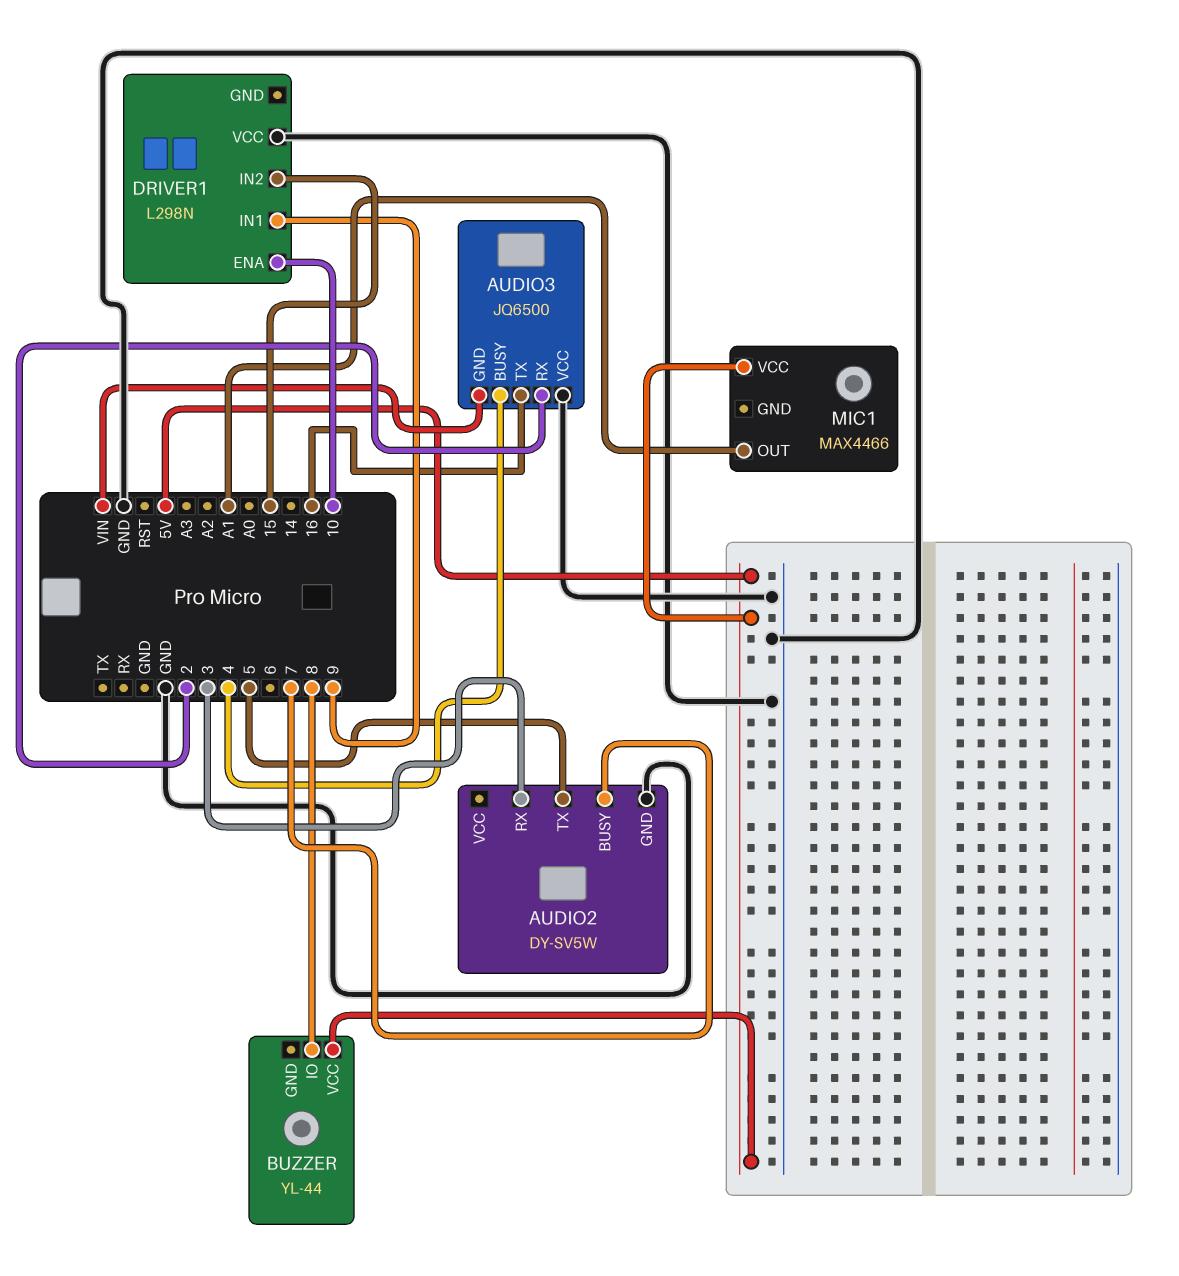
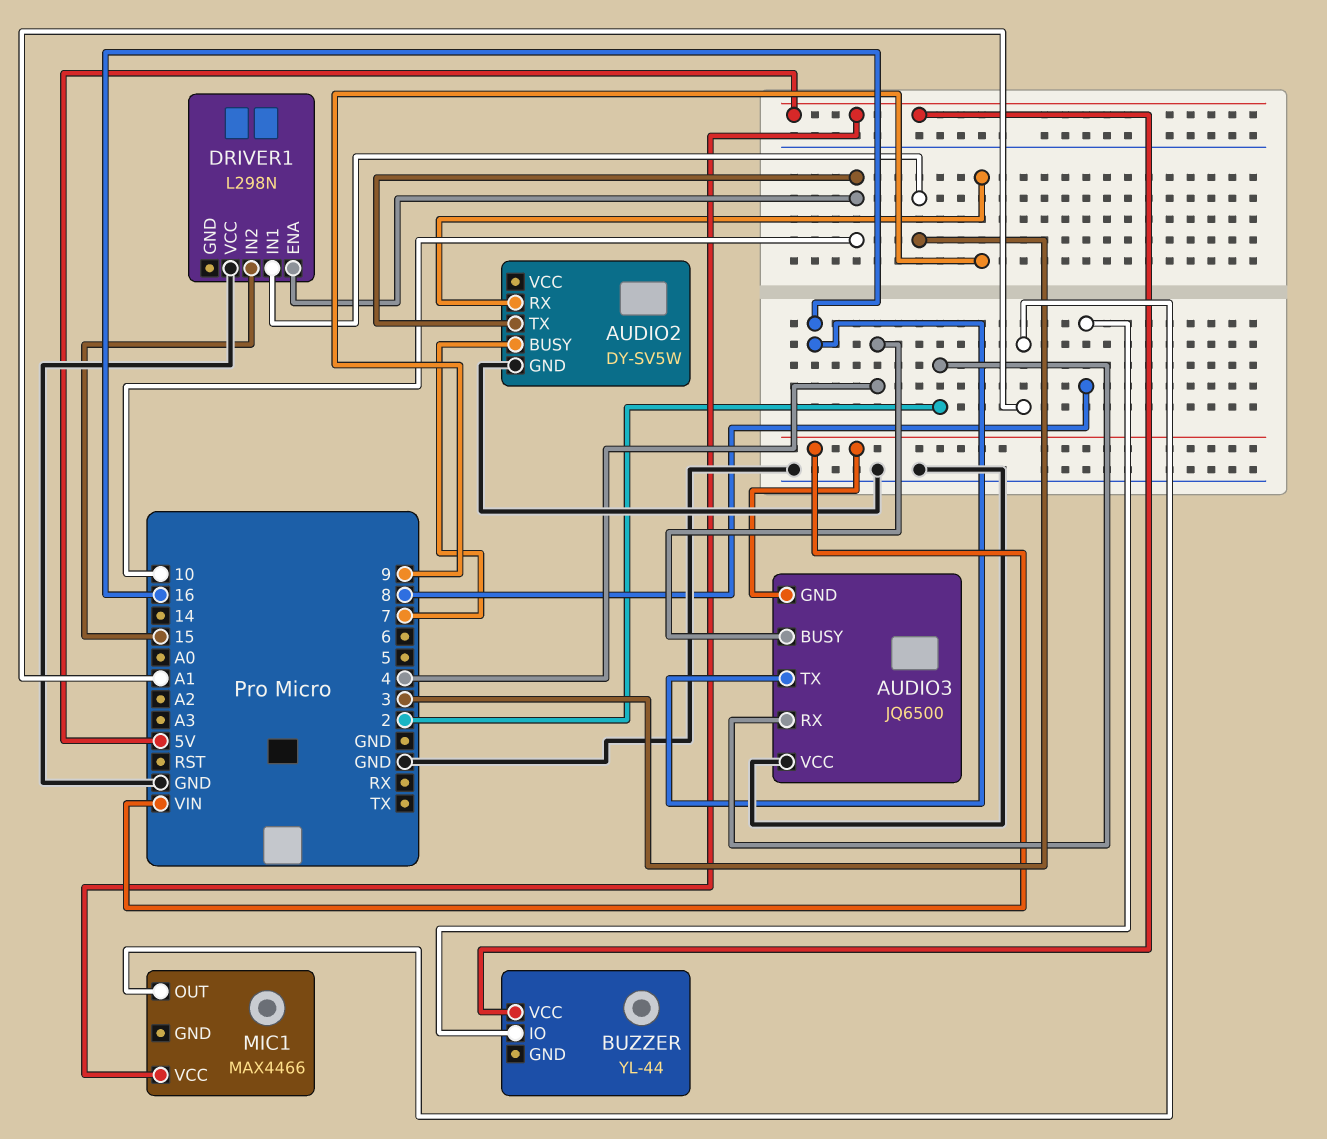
AUDIO2 pin RX: 3 -> 9
AUDIO2 pin TX: 5 -> 10
DRIVER1 pin IN1: 9 -> 3

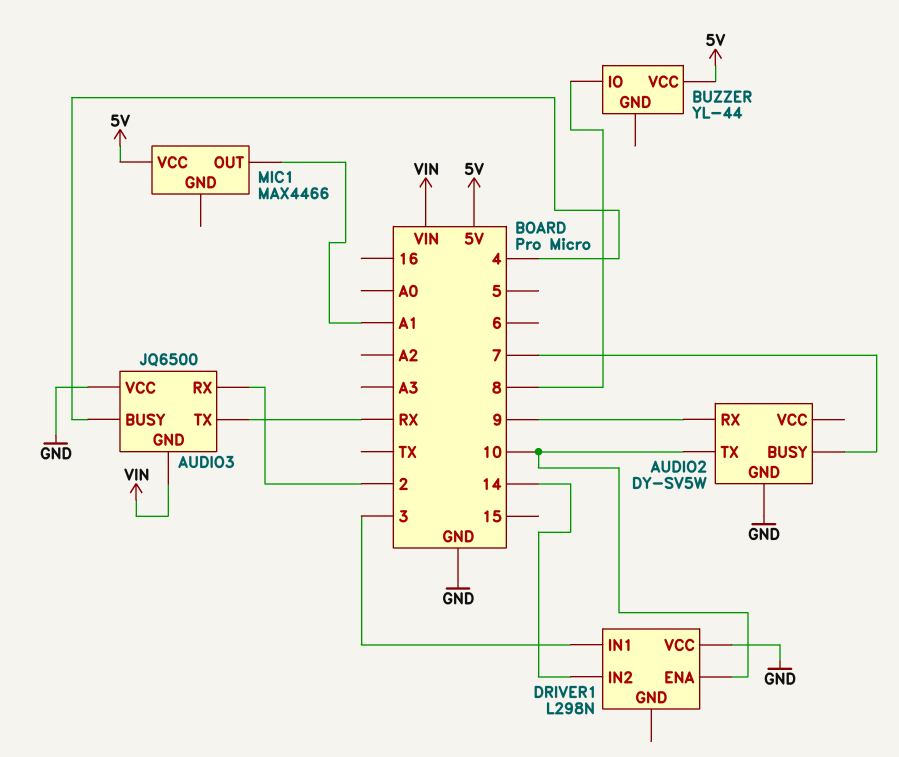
AUDIO3 pin TX: 16 -> RX
DRIVER1 pin IN2: 15 -> 14

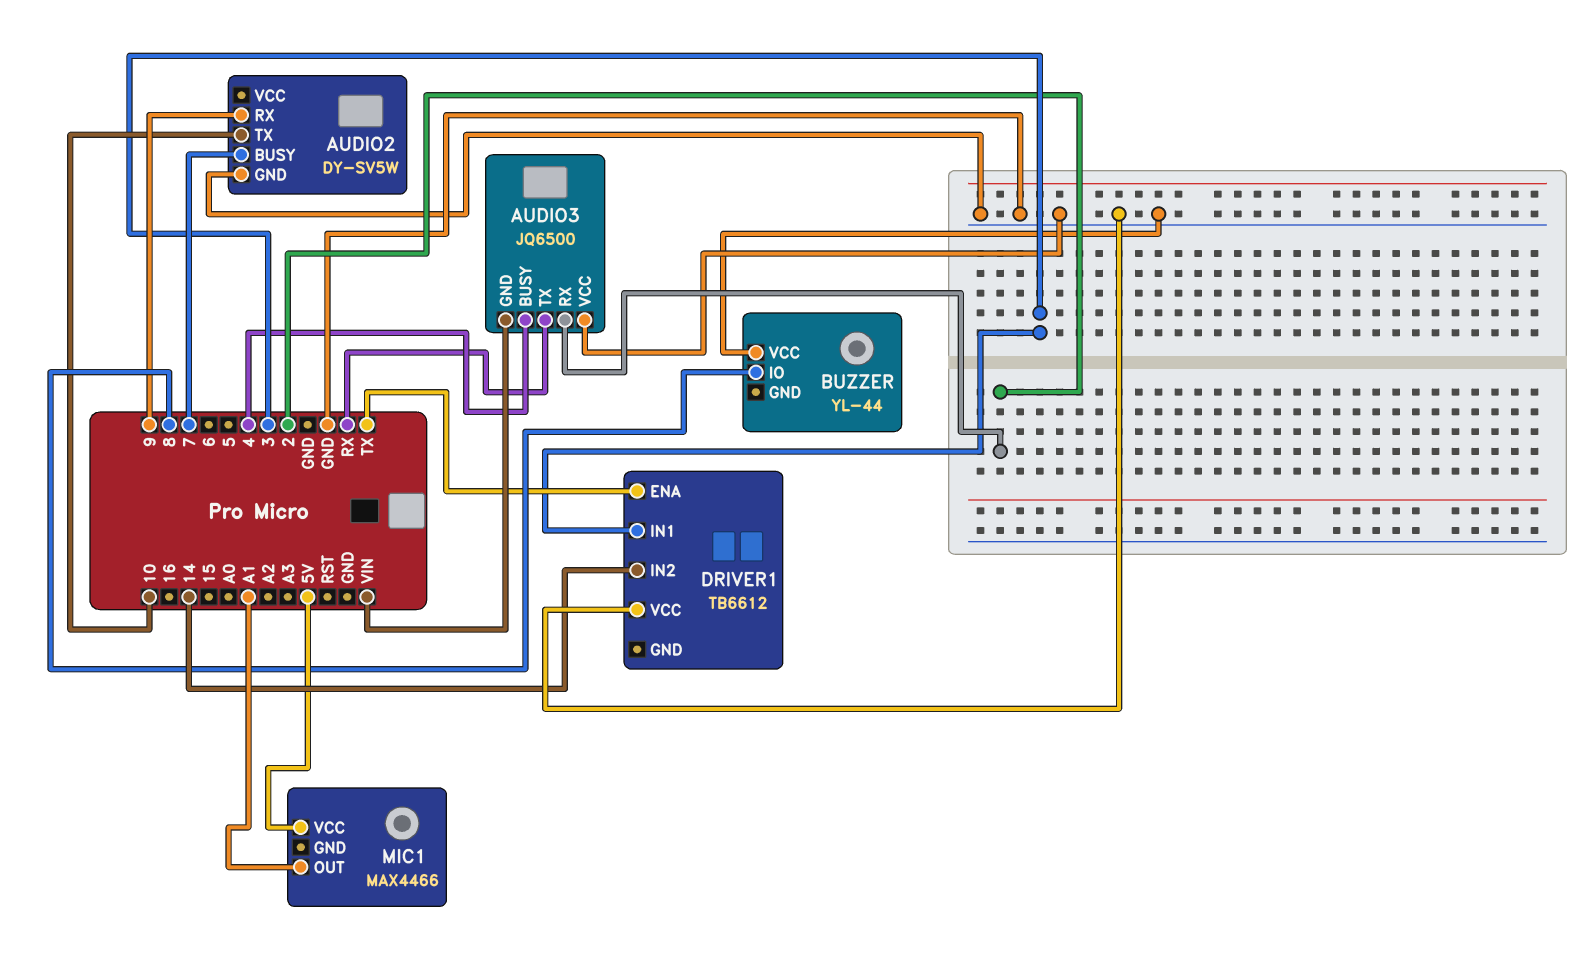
BUZZER pin VCC: 5V -> GND
DRIVER1: L298N -> TB6612
DRIVER1 pin ENA: 10 -> TX

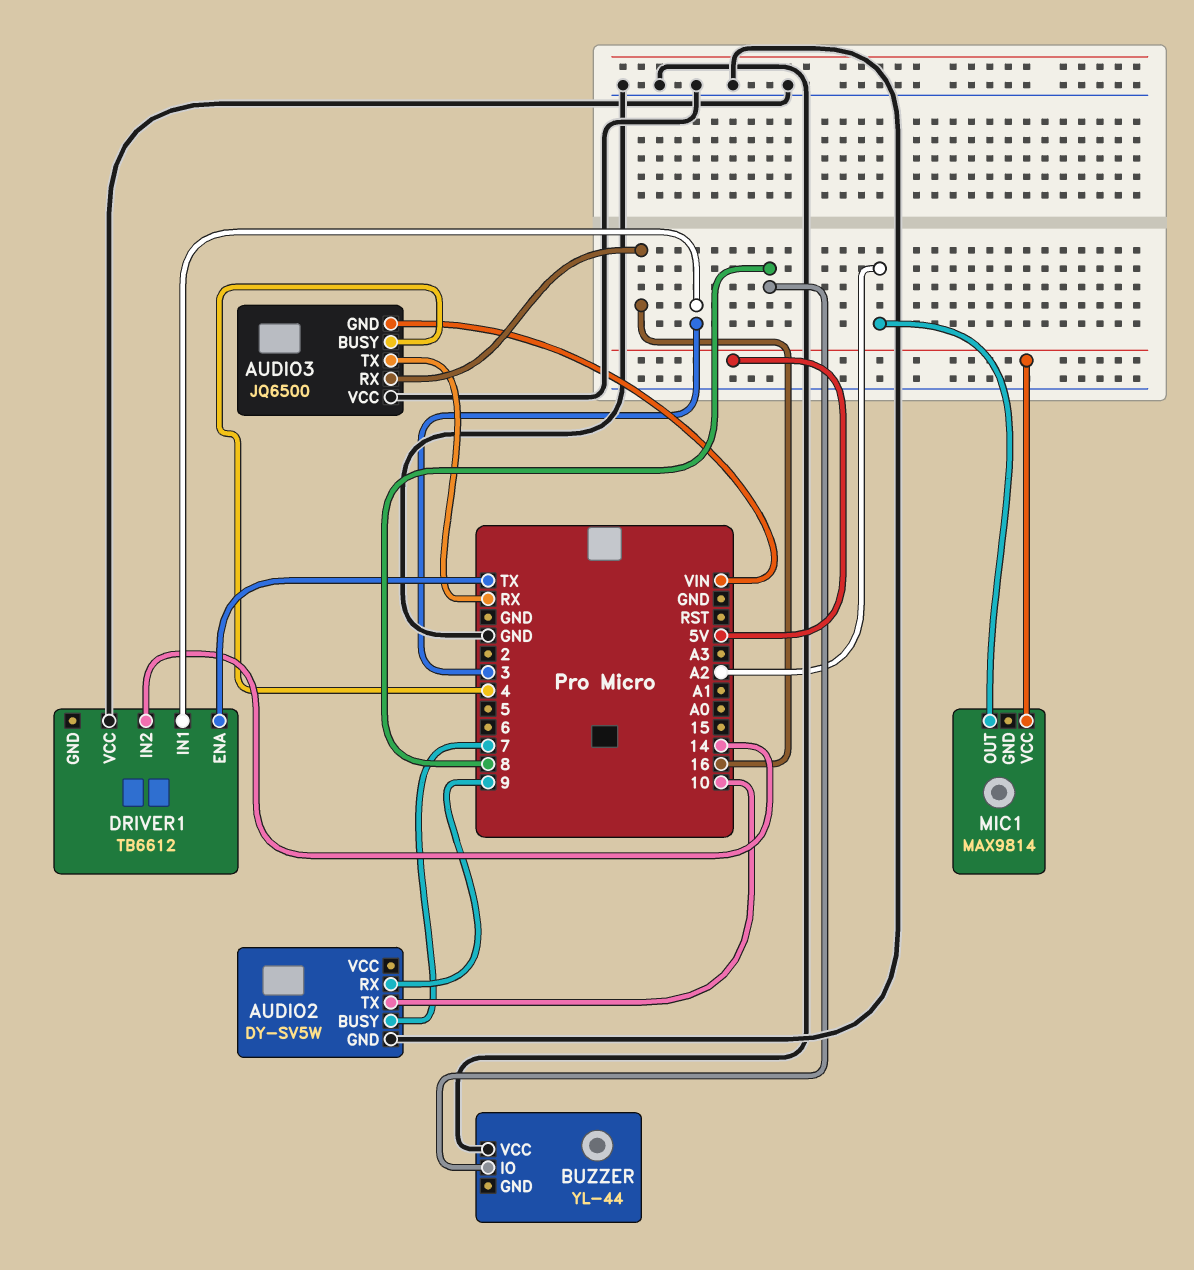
AUDIO3 pin RX: 2 -> 16
MIC1: MAX4466 -> MAX9814
MIC1 pin OUT: A1 -> A2

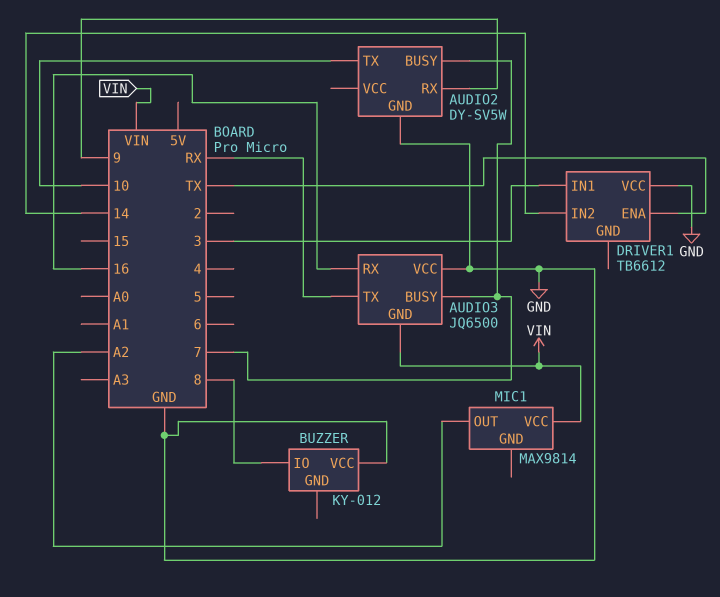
AUDIO3 pin BUSY: 4 -> 7
BUZZER: YL-44 -> KY-012
MIC1 pin VCC: 5V -> VIN

